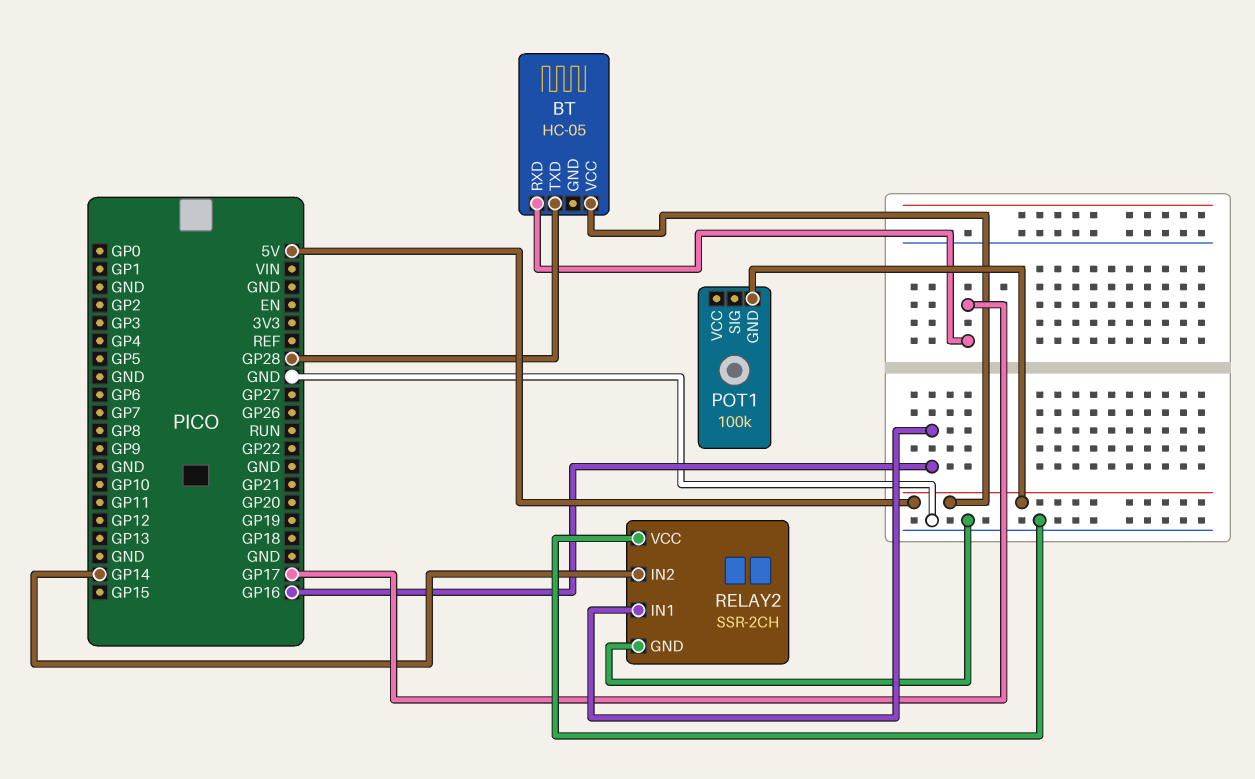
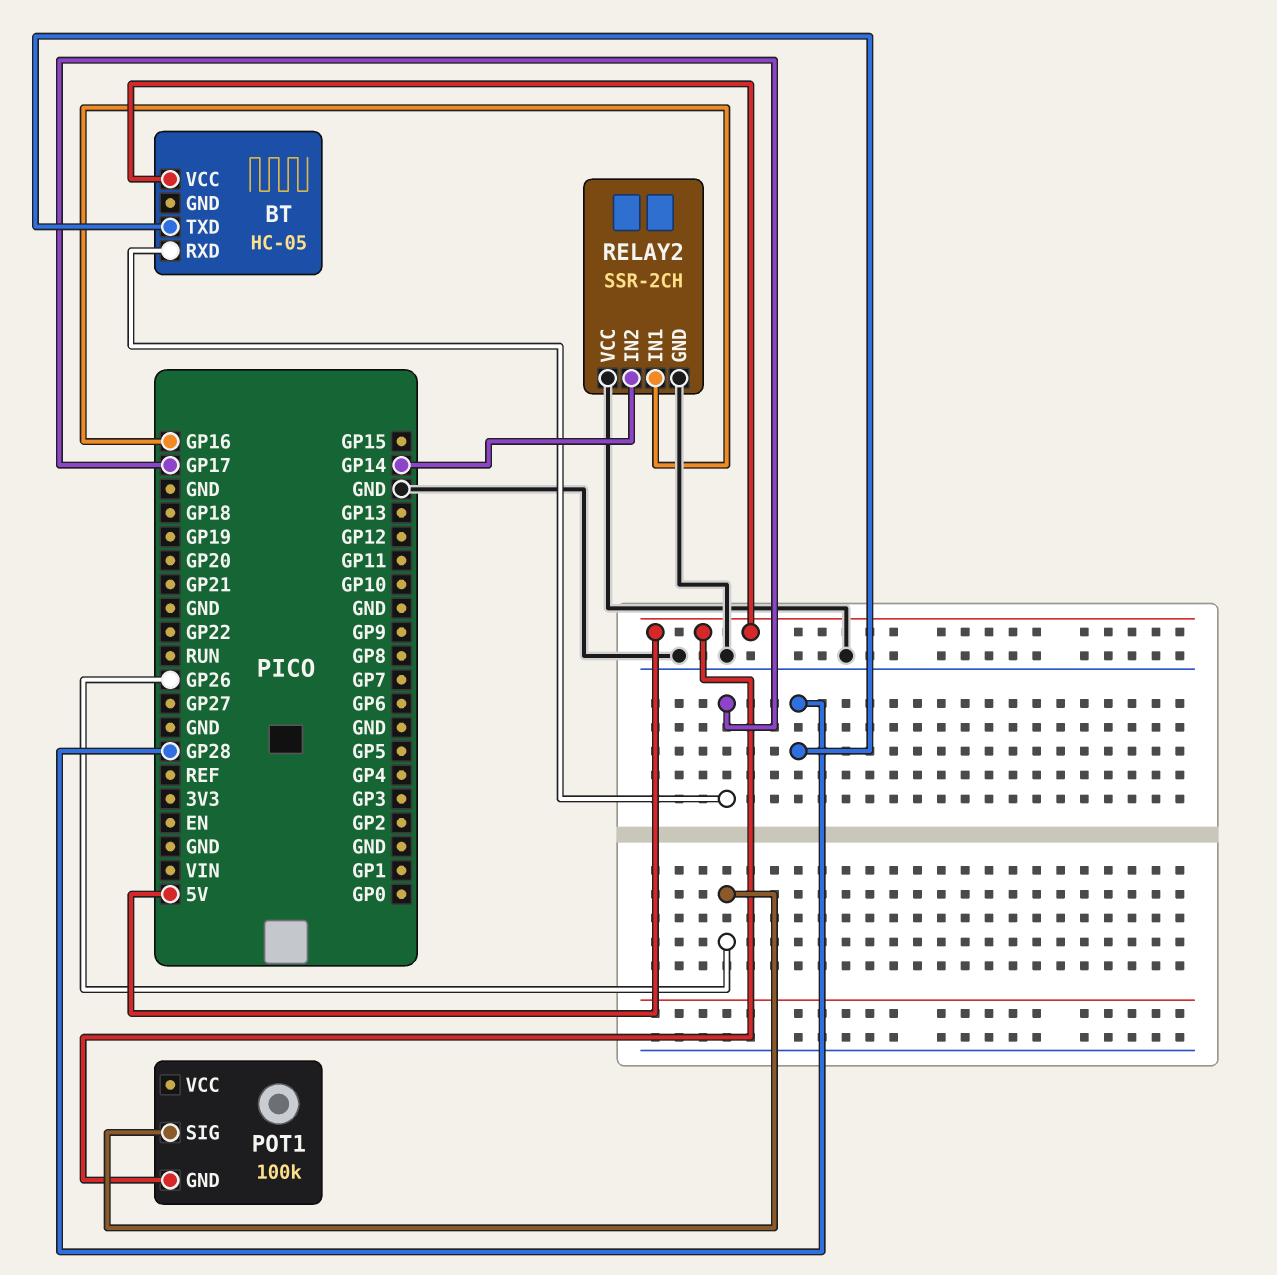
POT1 pin SIG: none -> GP26

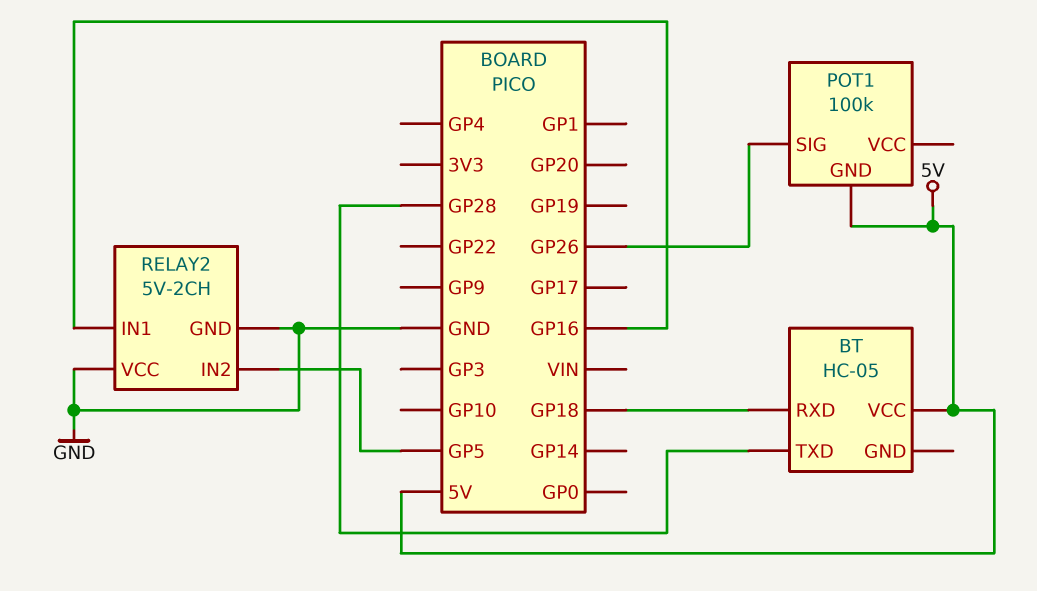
BT pin RXD: GP17 -> GP18
RELAY2: SSR-2CH -> 5V-2CH
RELAY2 pin IN2: GP14 -> GP5

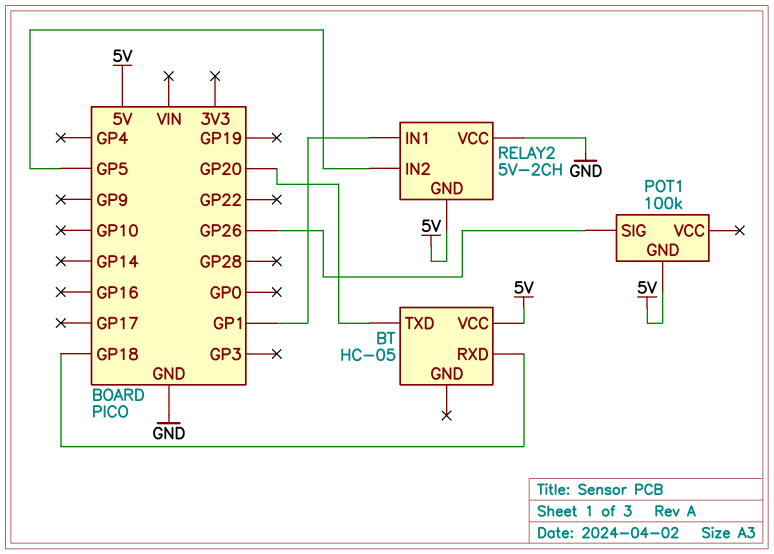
BT pin TXD: GP28 -> GP20
RELAY2 pin GND: GND -> 5V
RELAY2 pin IN1: GP16 -> GP1

